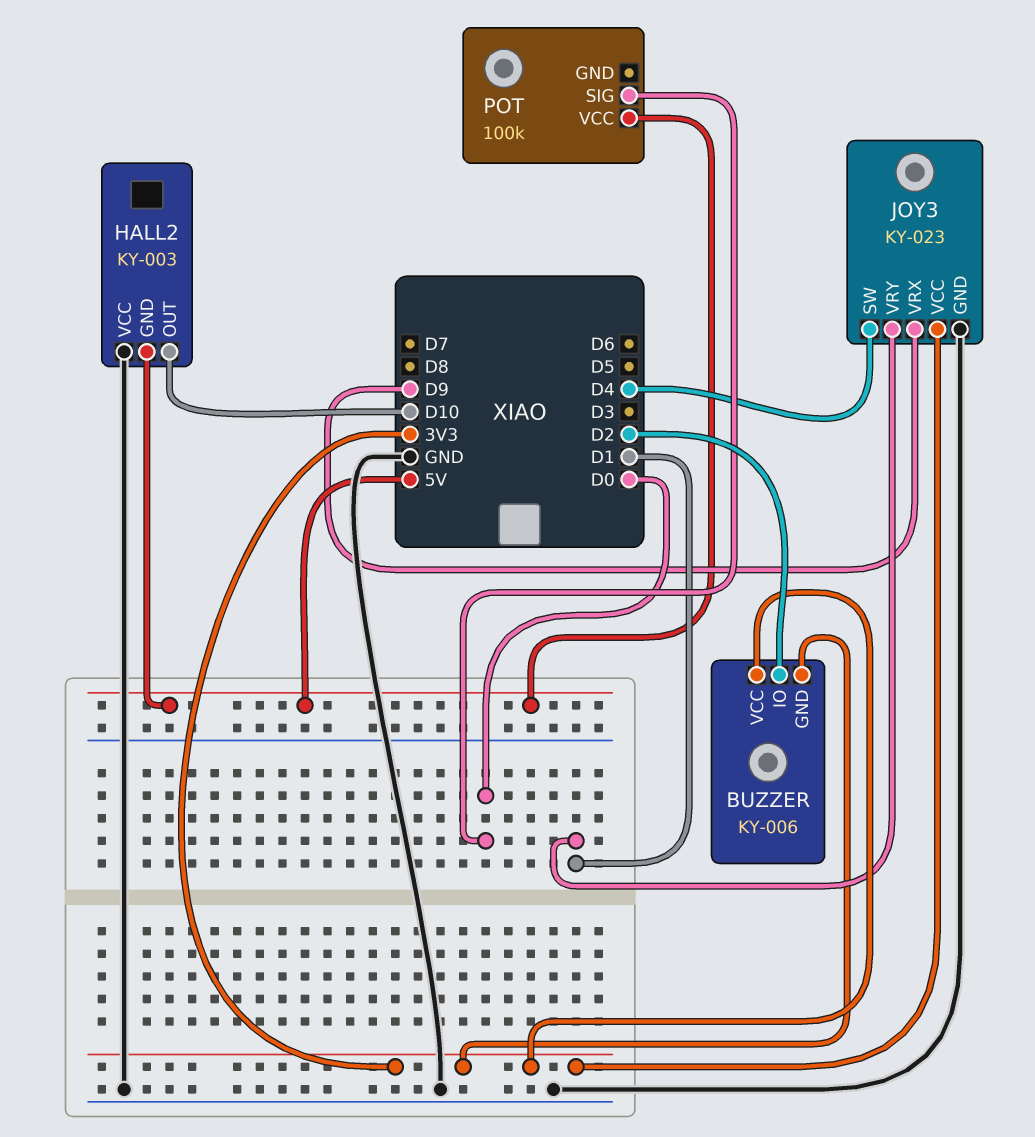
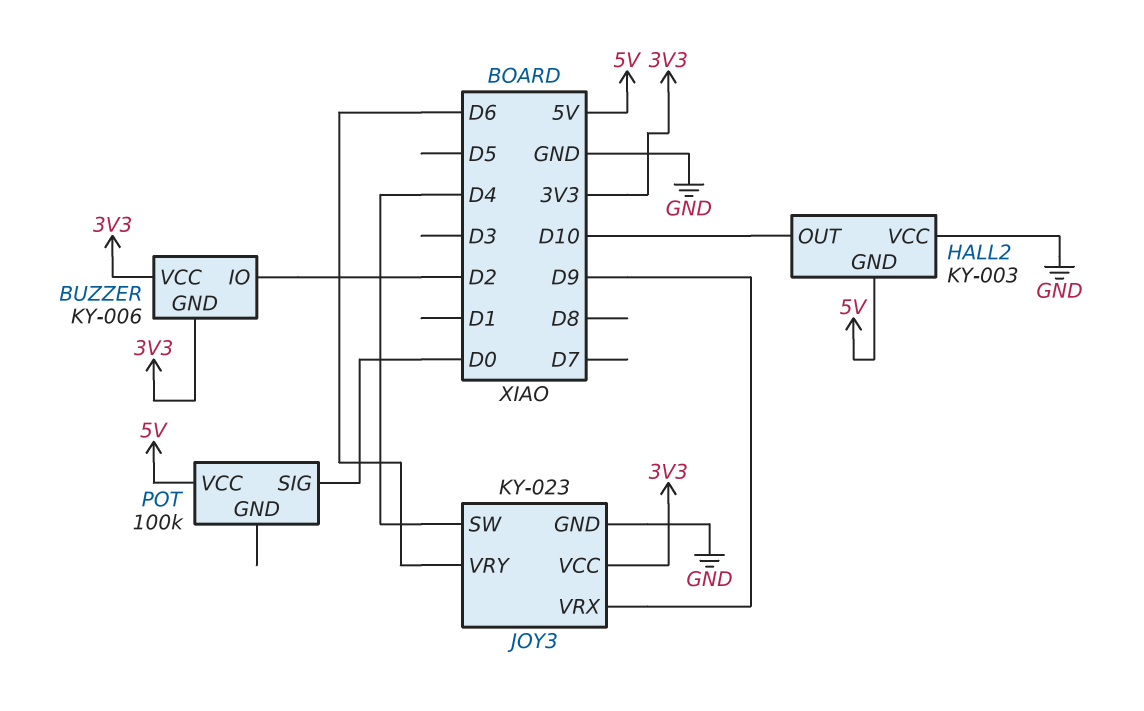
JOY3 pin VRY: D1 -> D6

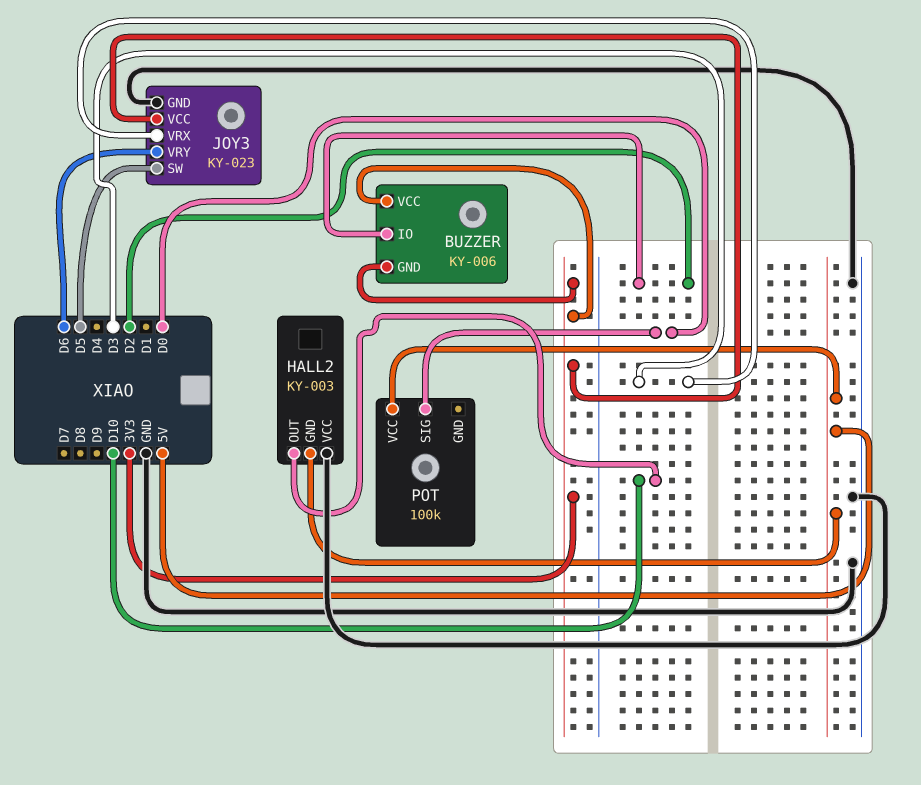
JOY3 pin SW: D4 -> D5
JOY3 pin VRX: D9 -> D3

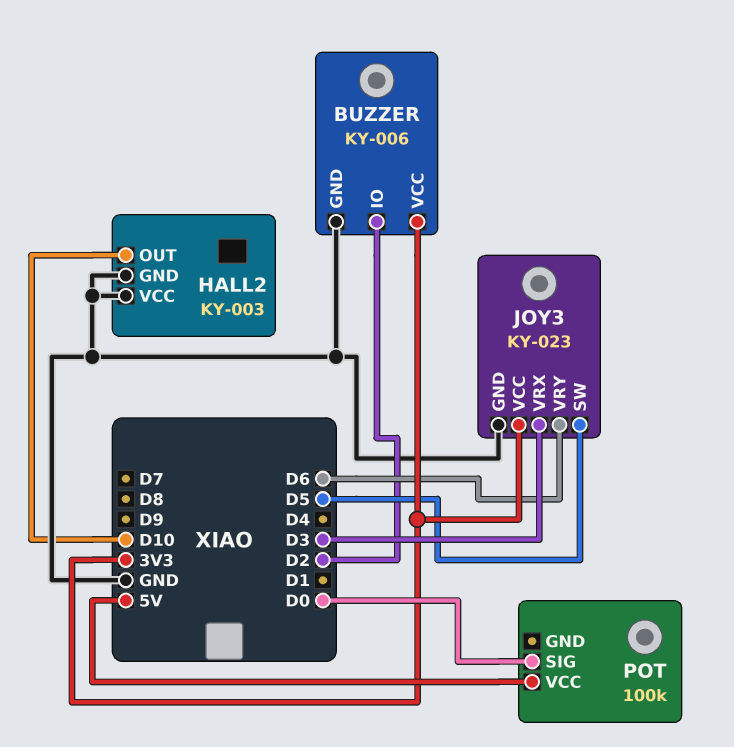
BUZZER pin GND: 3V3 -> GND
HALL2 pin GND: 5V -> GND

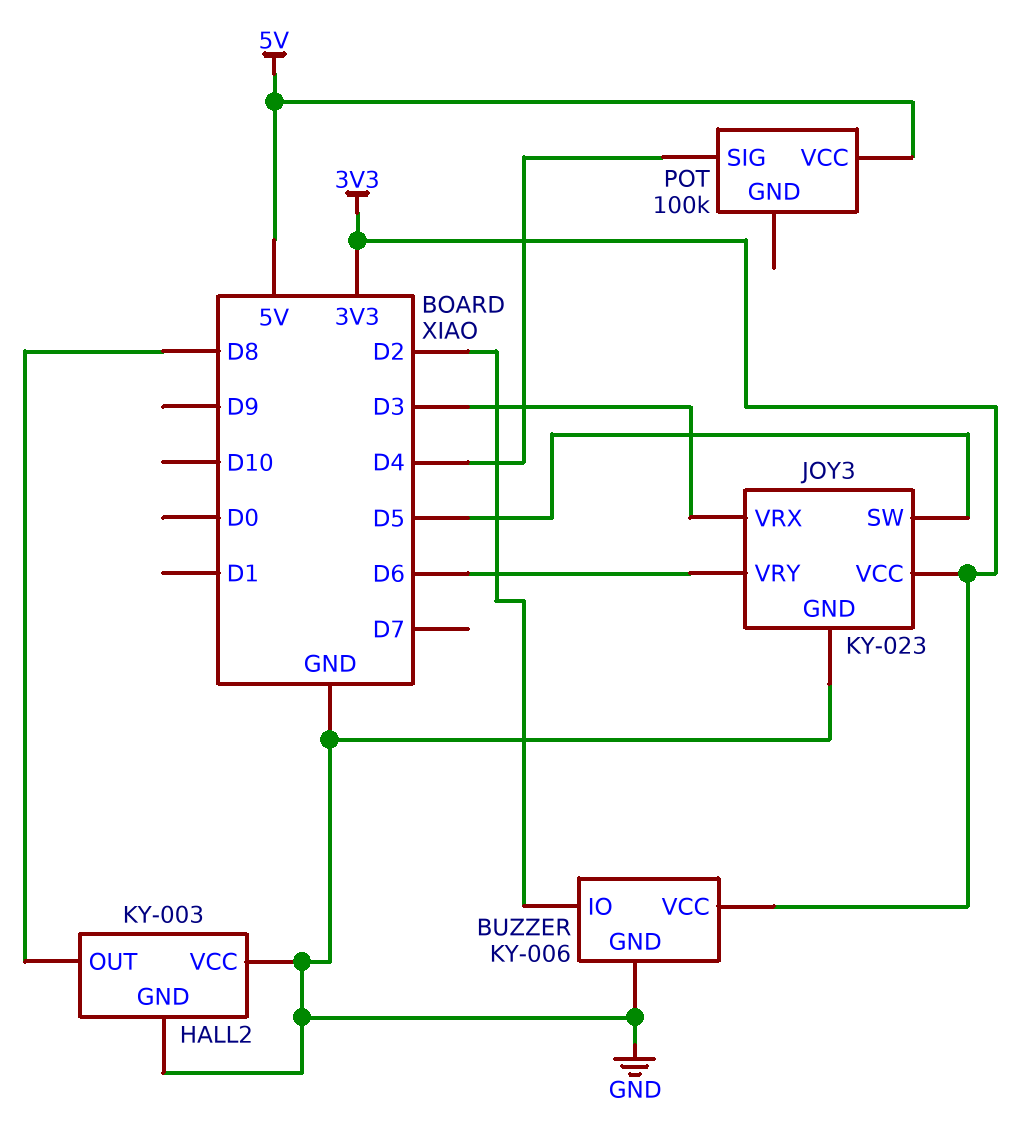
HALL2 pin OUT: D10 -> D8
POT pin SIG: D0 -> D4

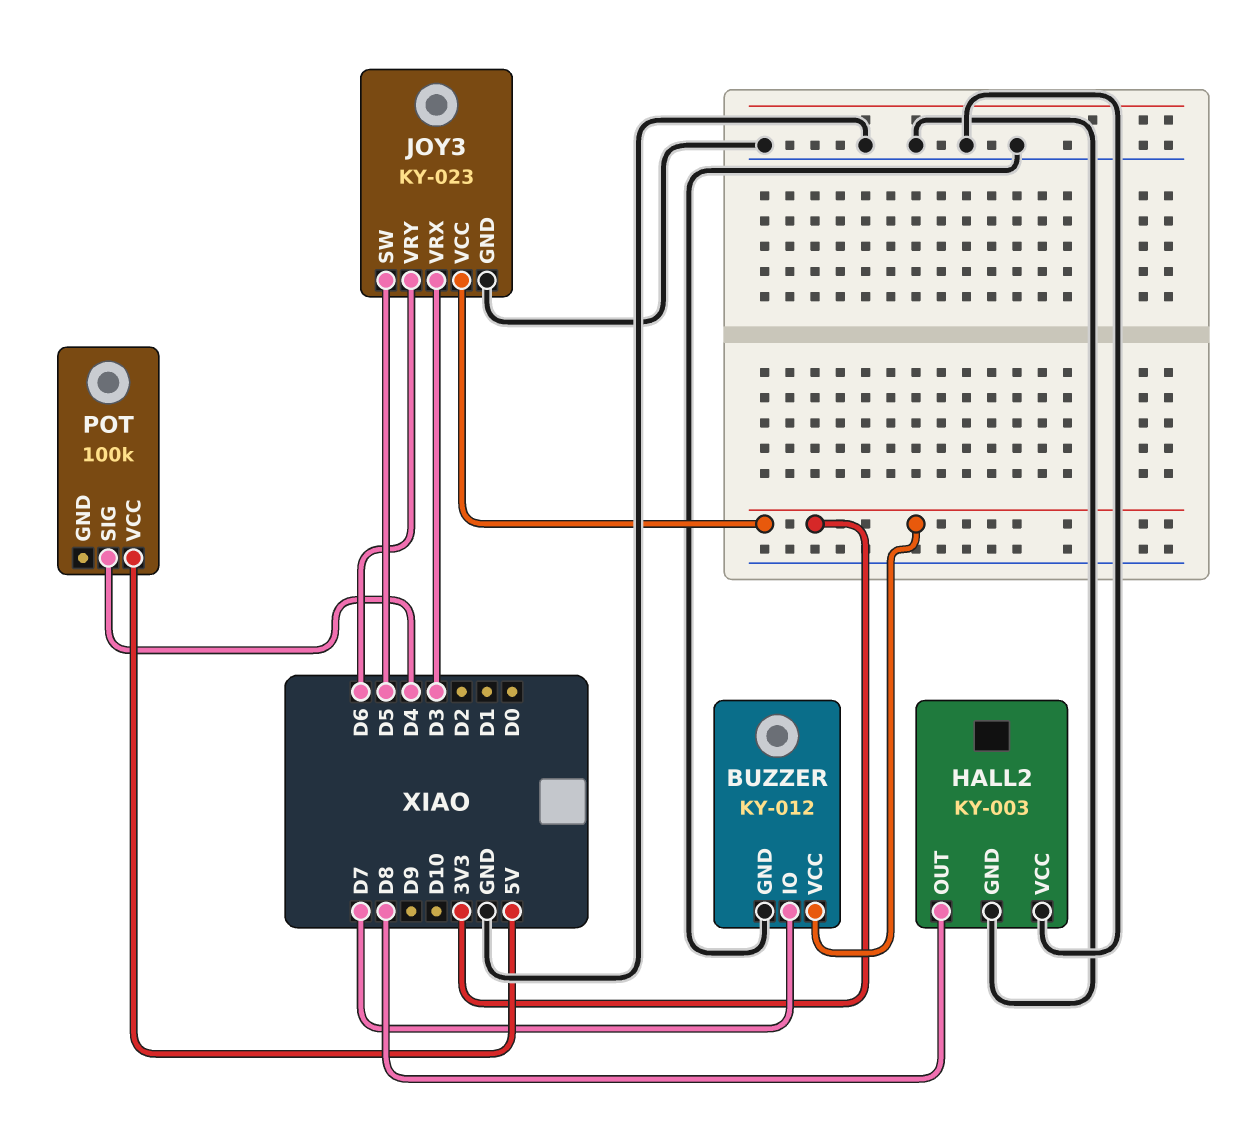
BUZZER: KY-006 -> KY-012
BUZZER pin IO: D2 -> D7

